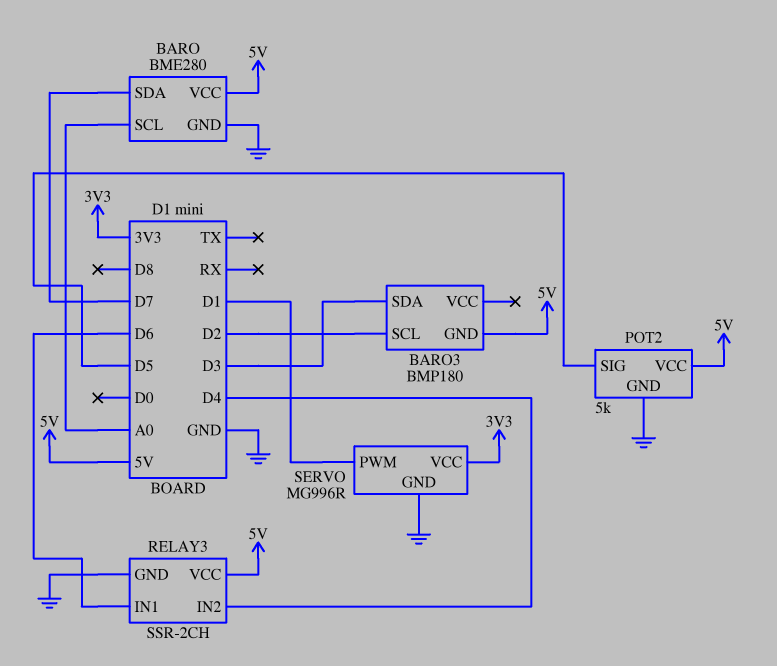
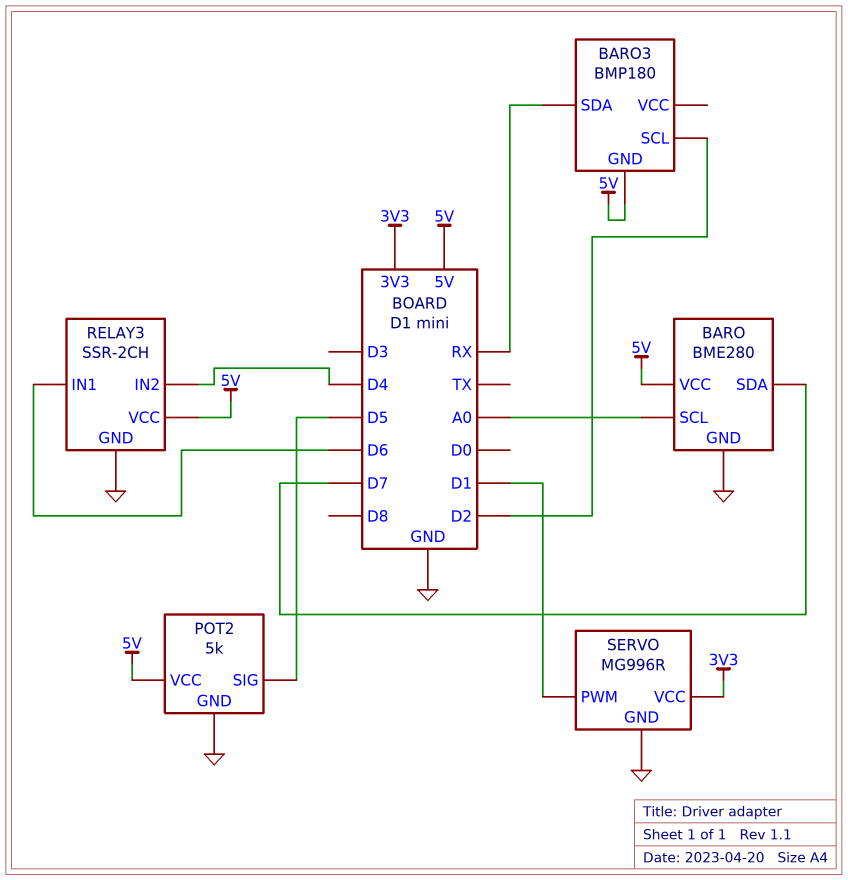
BARO3 pin SDA: D3 -> RX

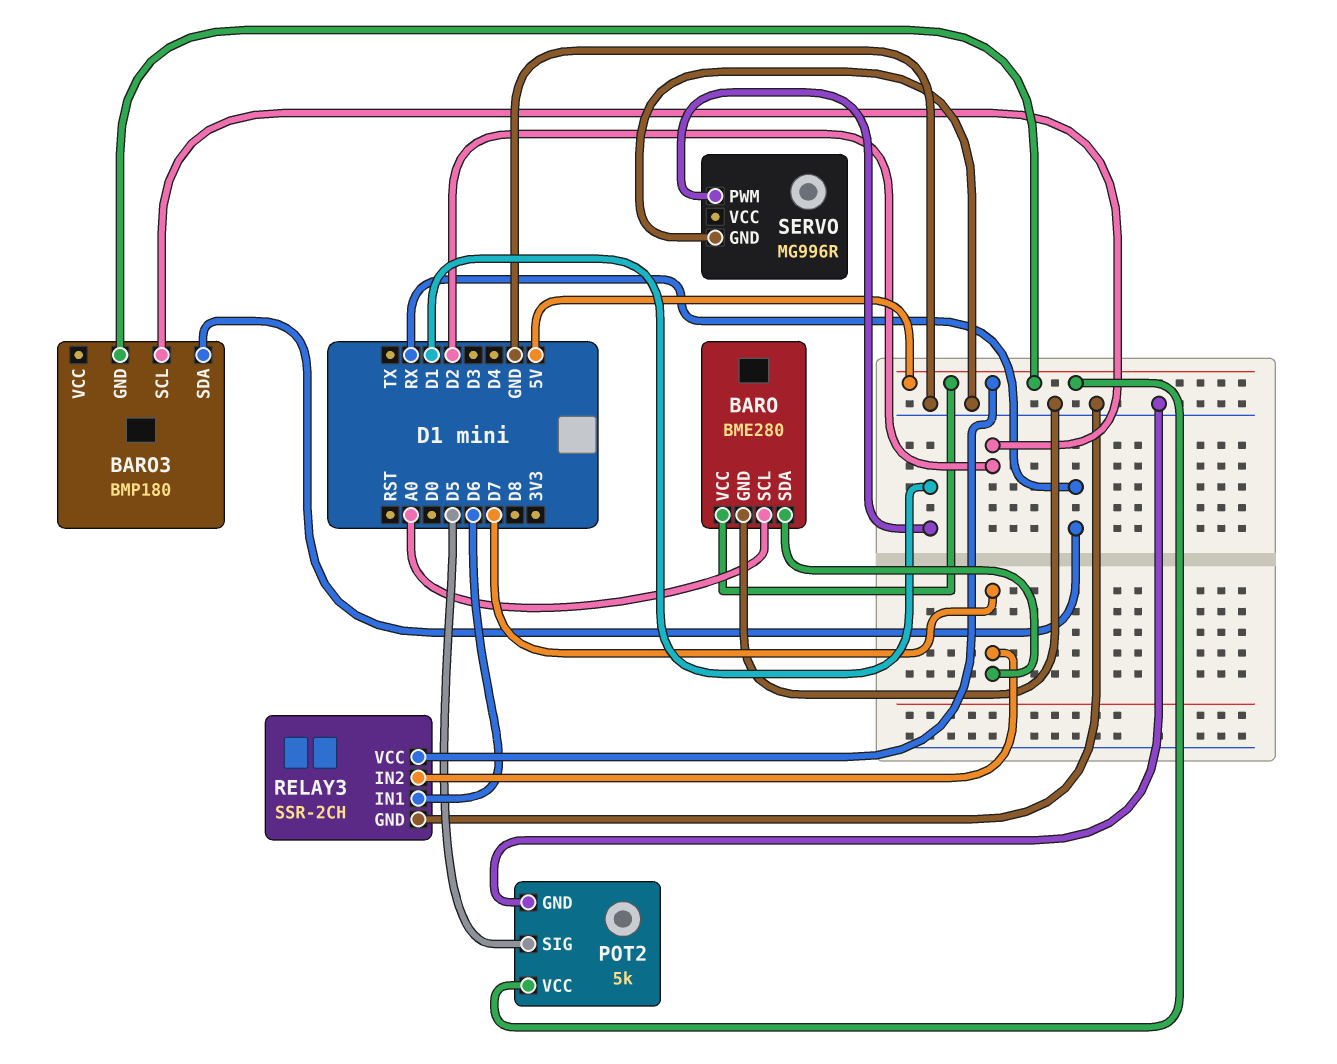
RELAY3 pin IN2: D4 -> D7
SERVO pin VCC: 3V3 -> none

